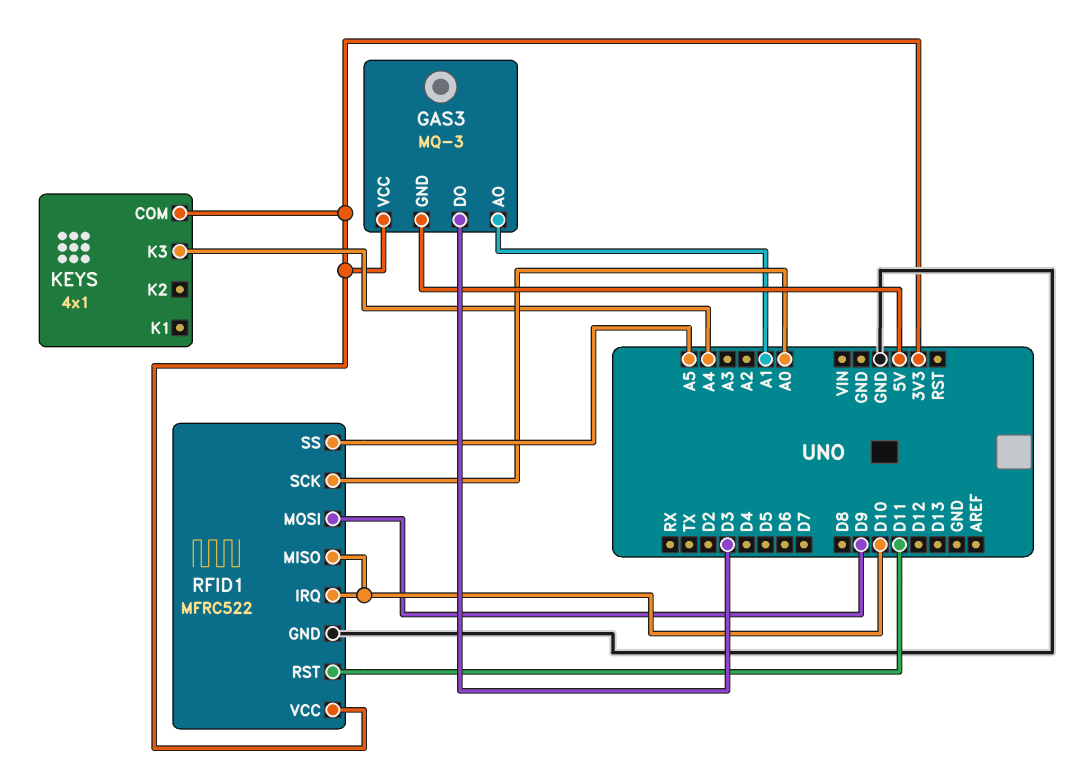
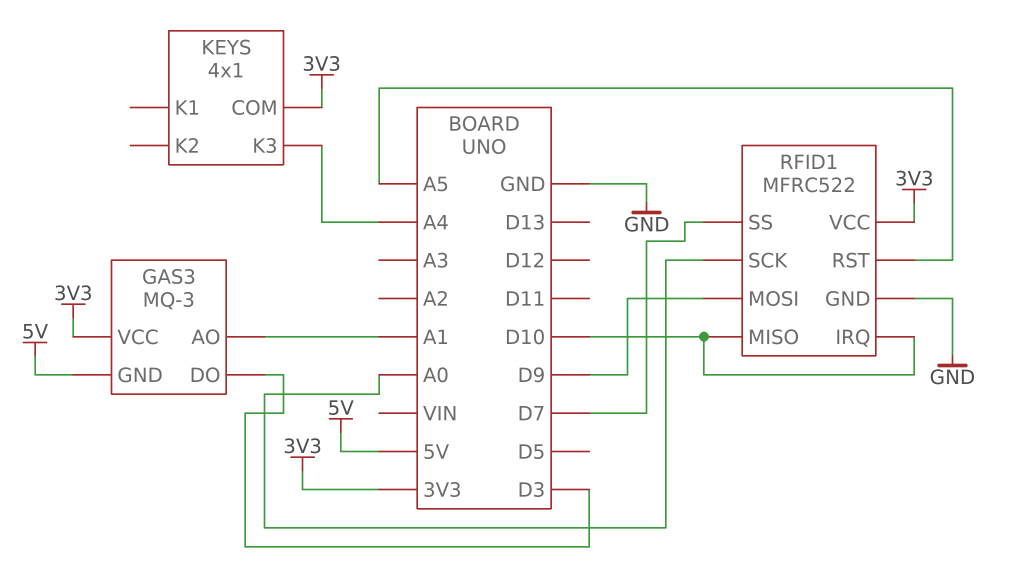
RFID1 pin RST: D11 -> A5
RFID1 pin SS: A5 -> D7

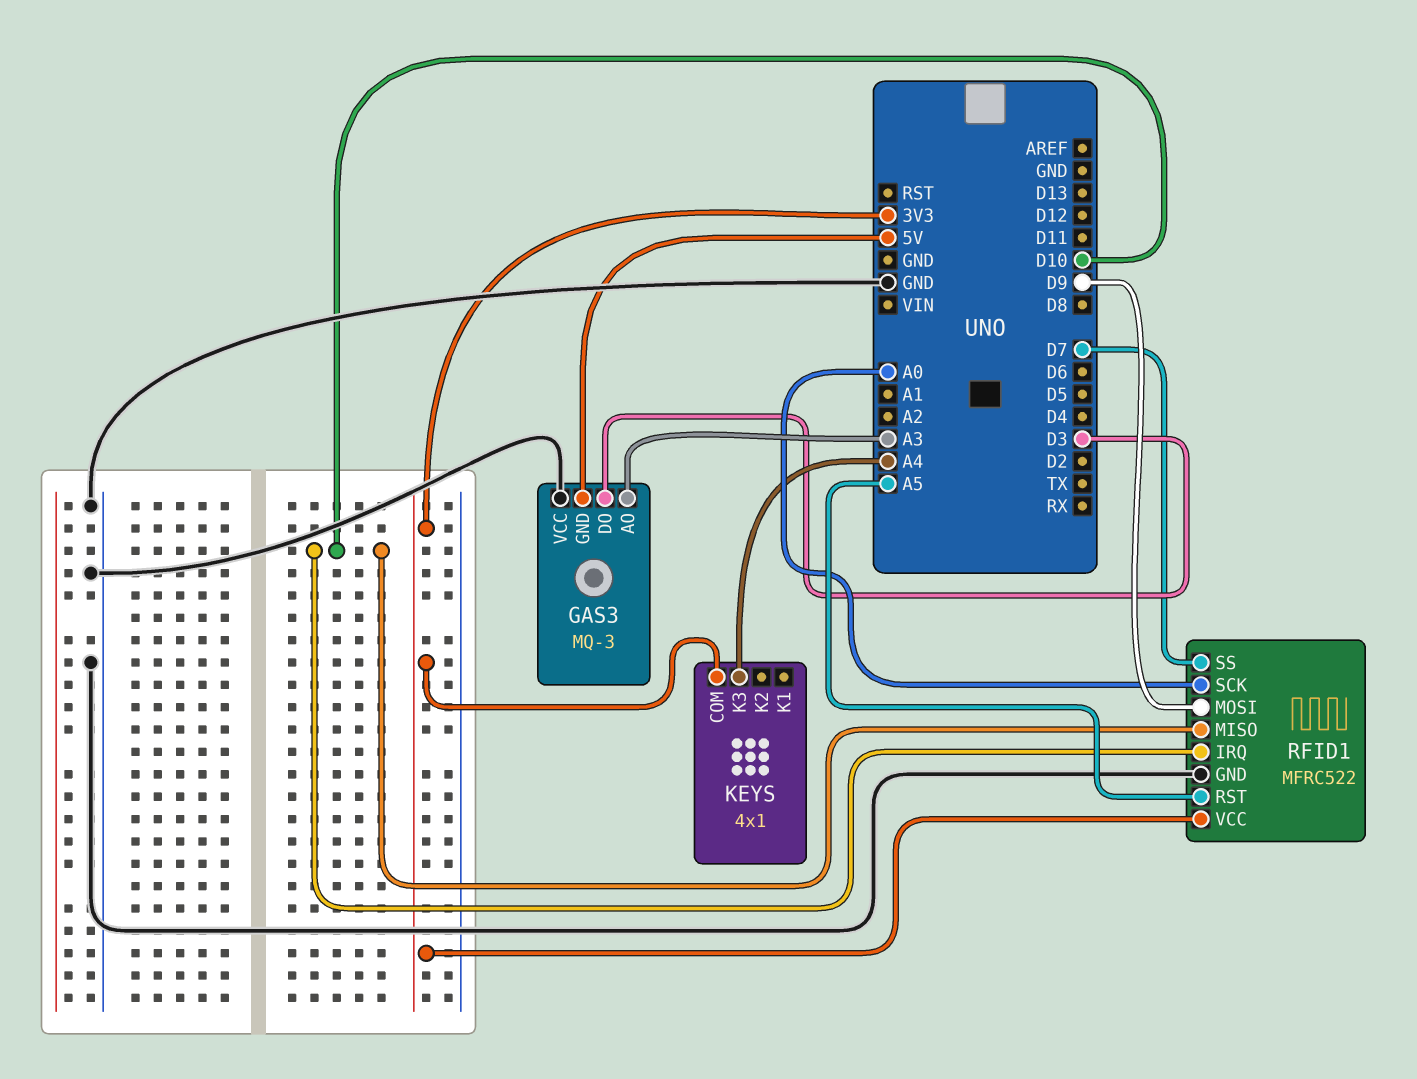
GAS3 pin AO: A1 -> A3
GAS3 pin VCC: 3V3 -> GND

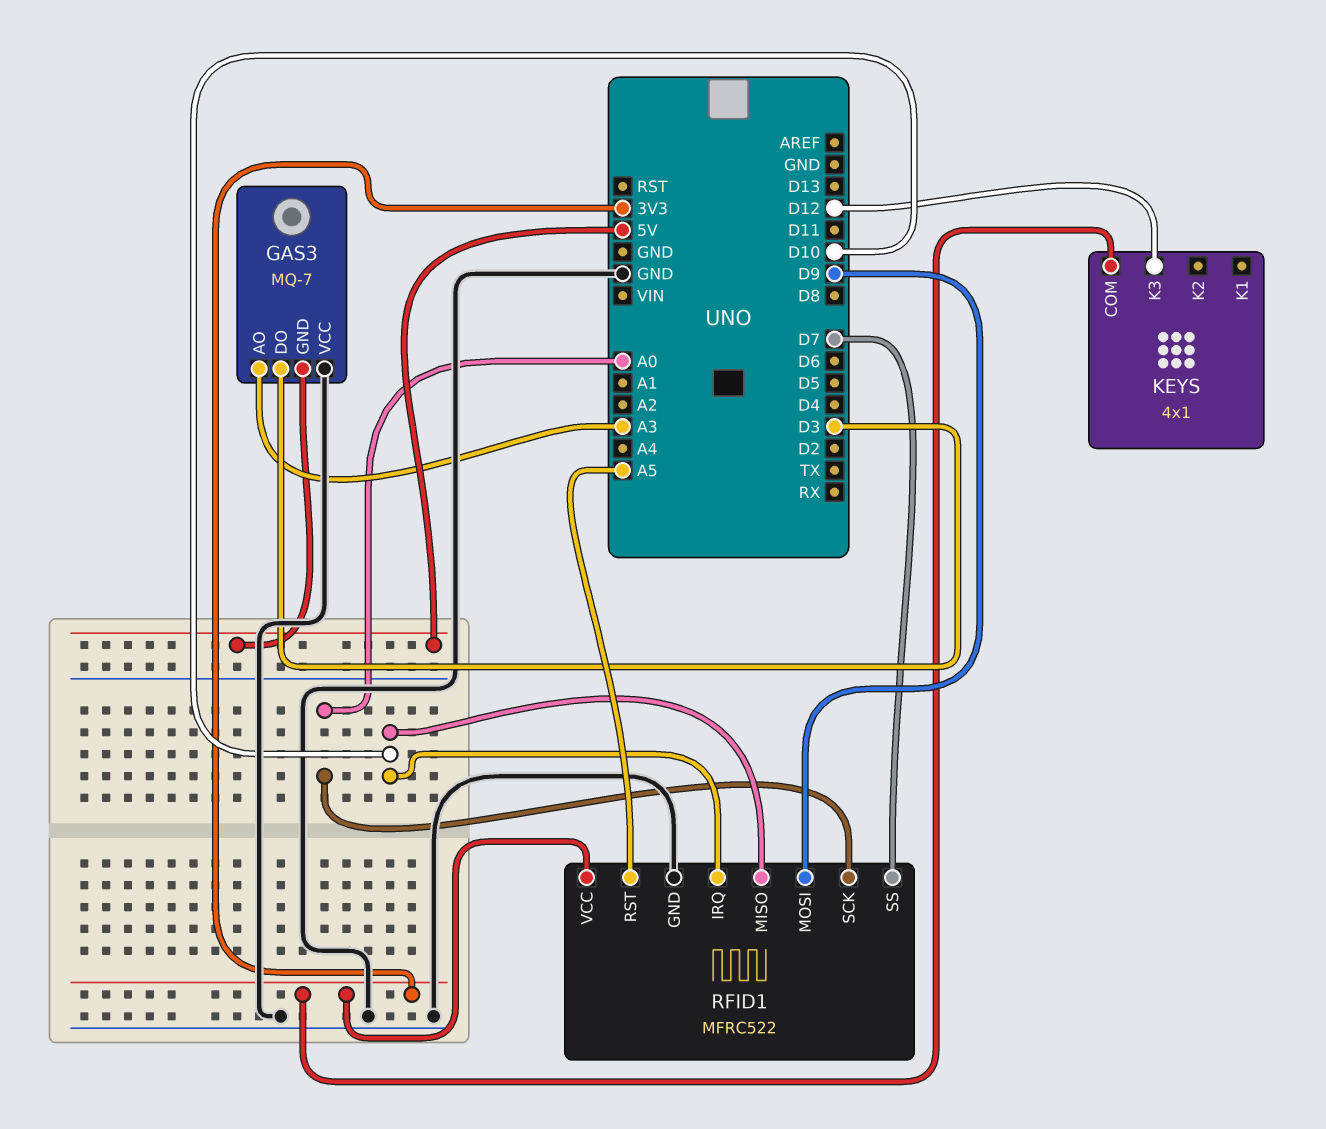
GAS3: MQ-3 -> MQ-7
KEYS pin K3: A4 -> D12

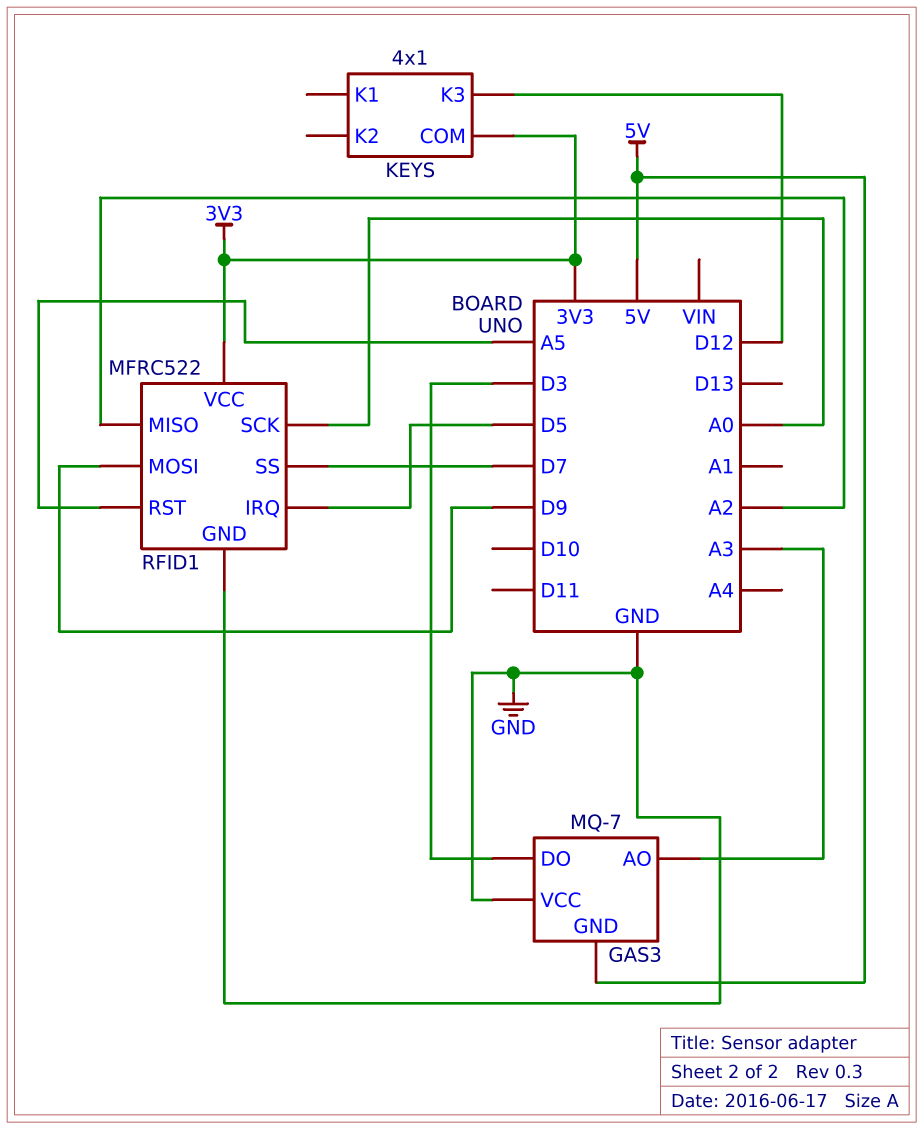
RFID1 pin IRQ: D10 -> D5
RFID1 pin MISO: D10 -> A2

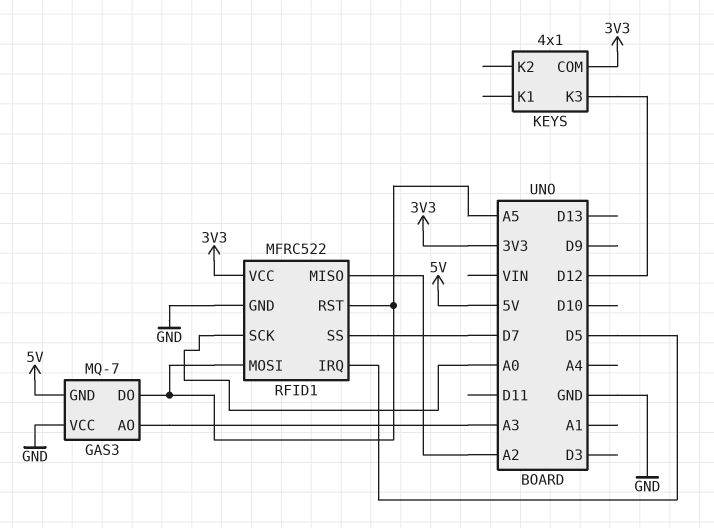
GAS3 pin DO: D3 -> A5
RFID1 pin MOSI: D9 -> A5

